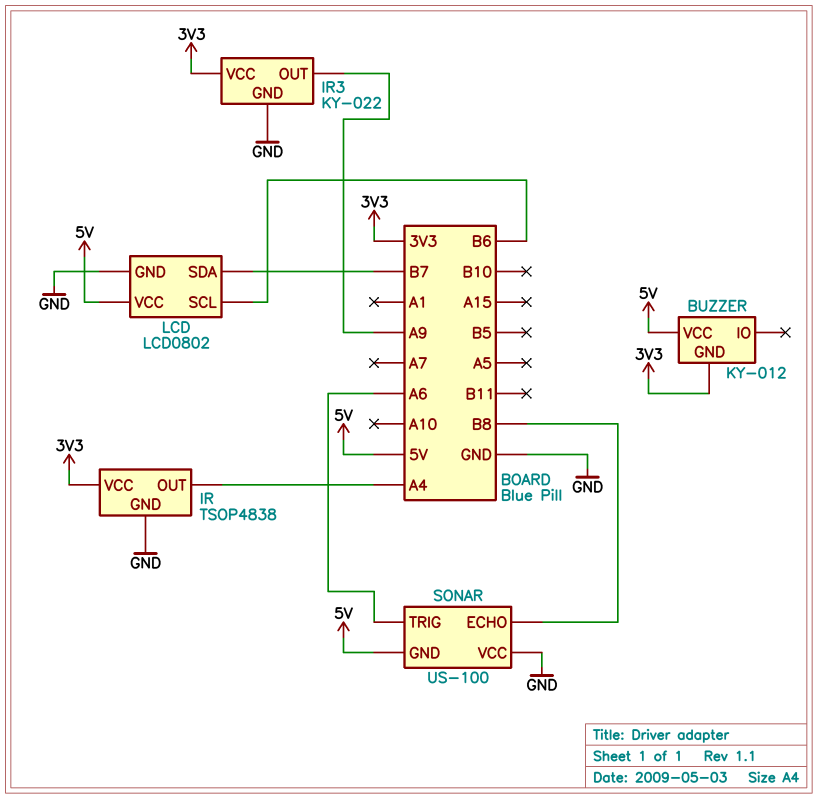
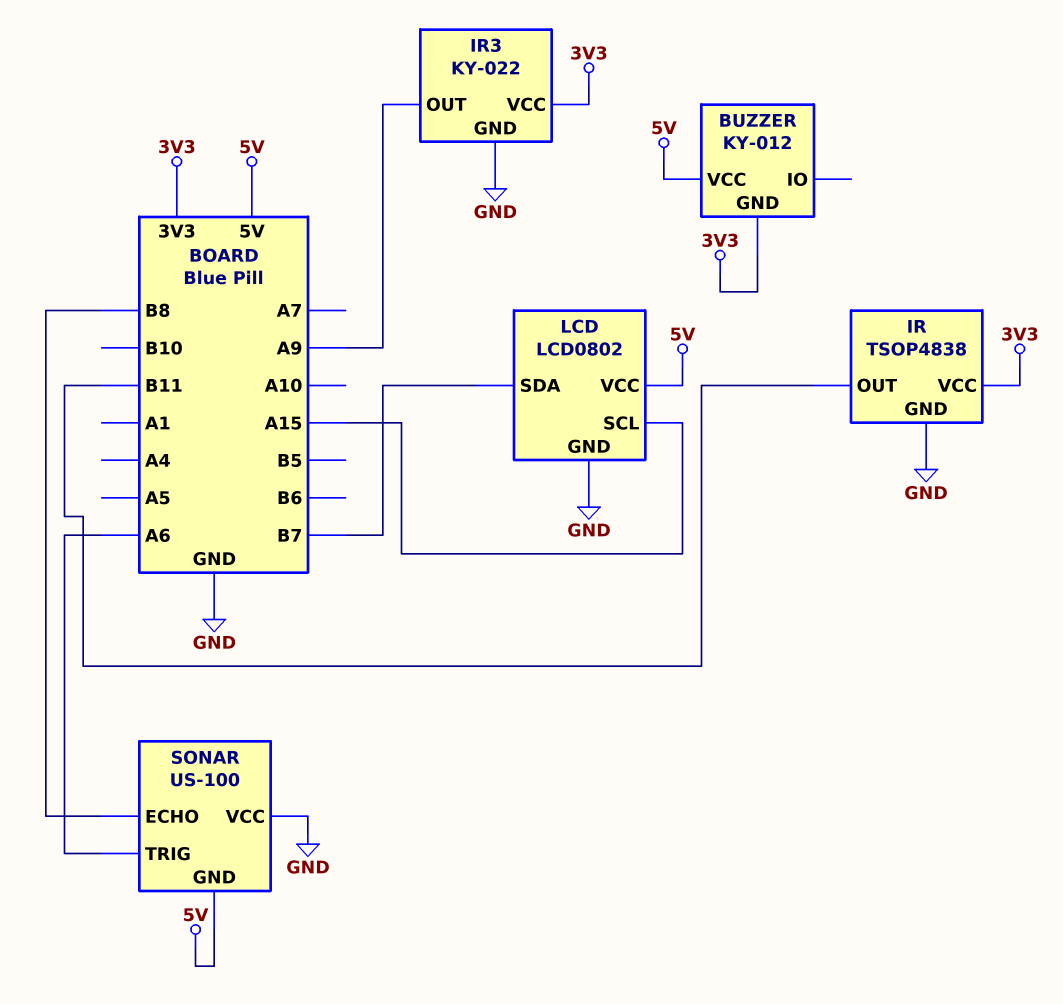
IR pin OUT: A4 -> B11
LCD pin SCL: B6 -> A15

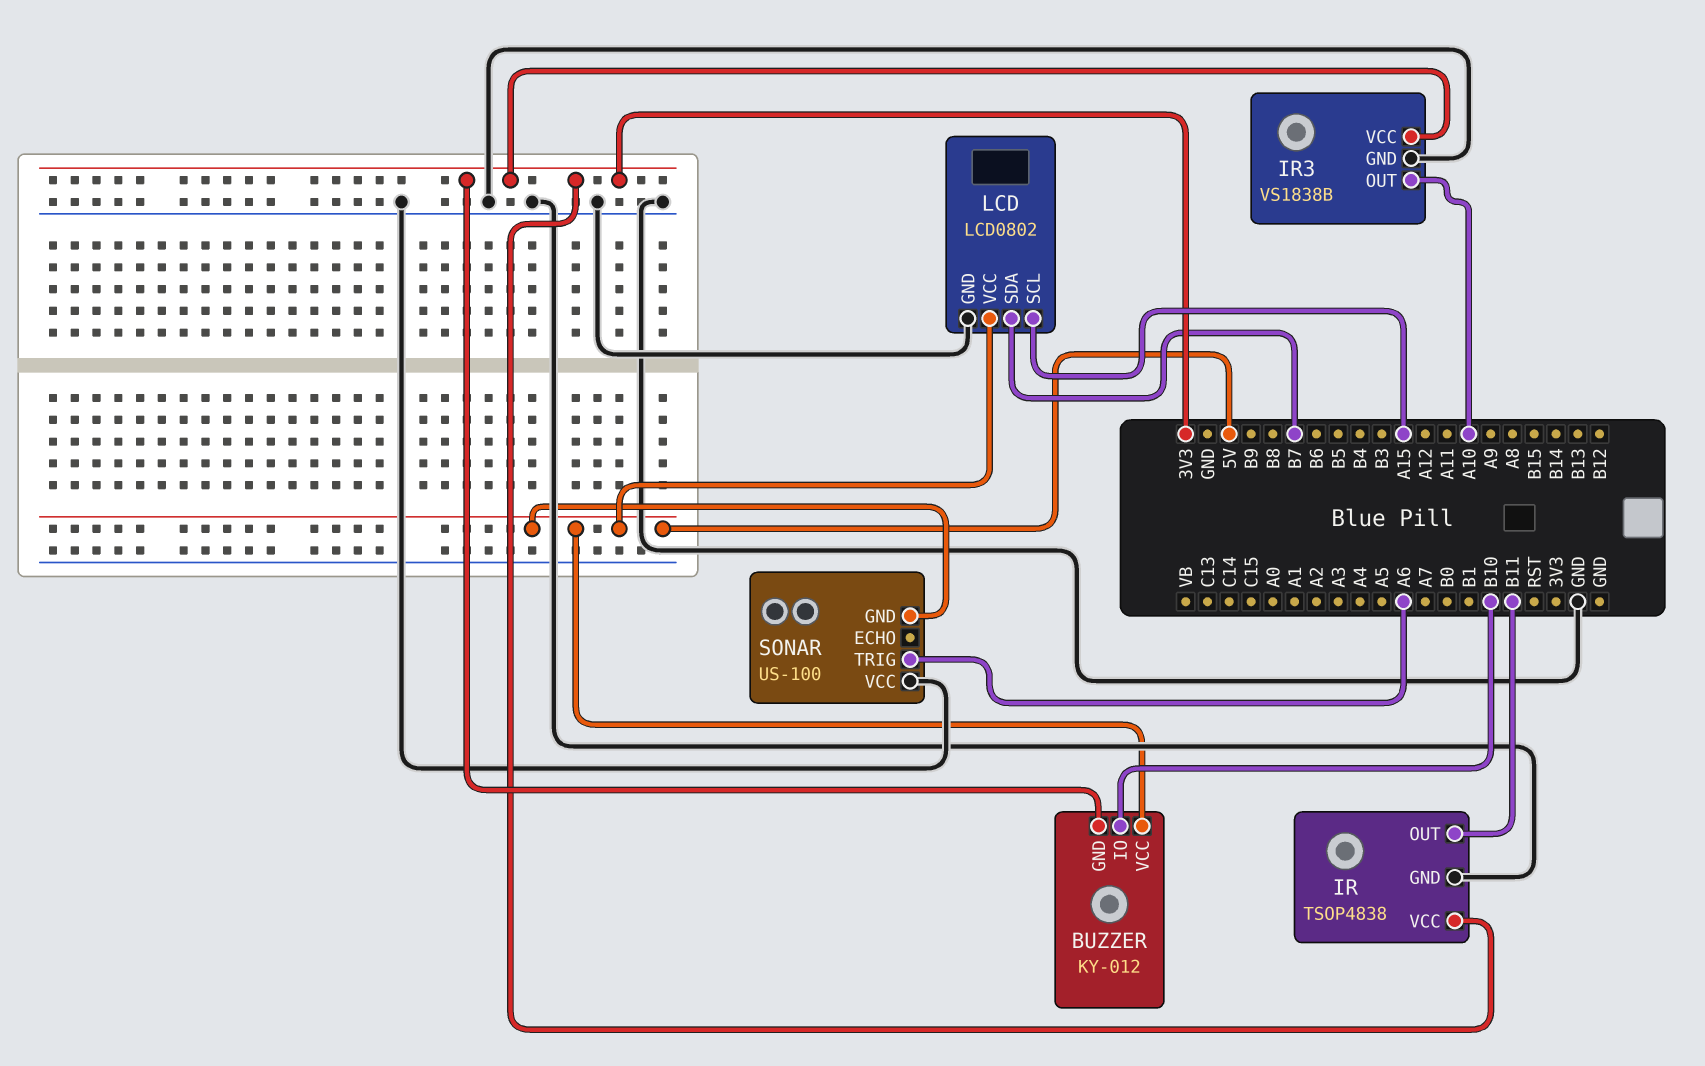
BUZZER pin IO: none -> B10
IR3: KY-022 -> VS1838B
IR3 pin OUT: A9 -> A10
SONAR pin ECHO: B8 -> none

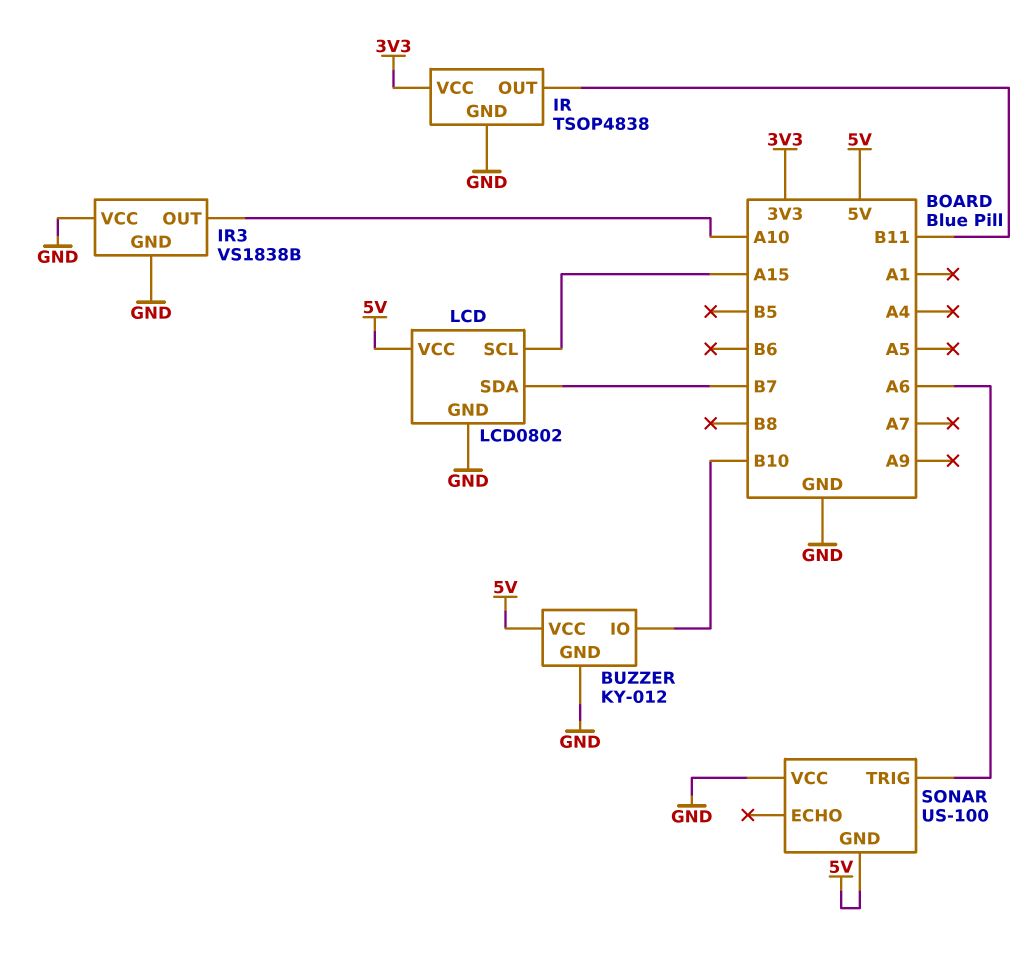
BUZZER pin GND: 3V3 -> GND
IR3 pin VCC: 3V3 -> GND

